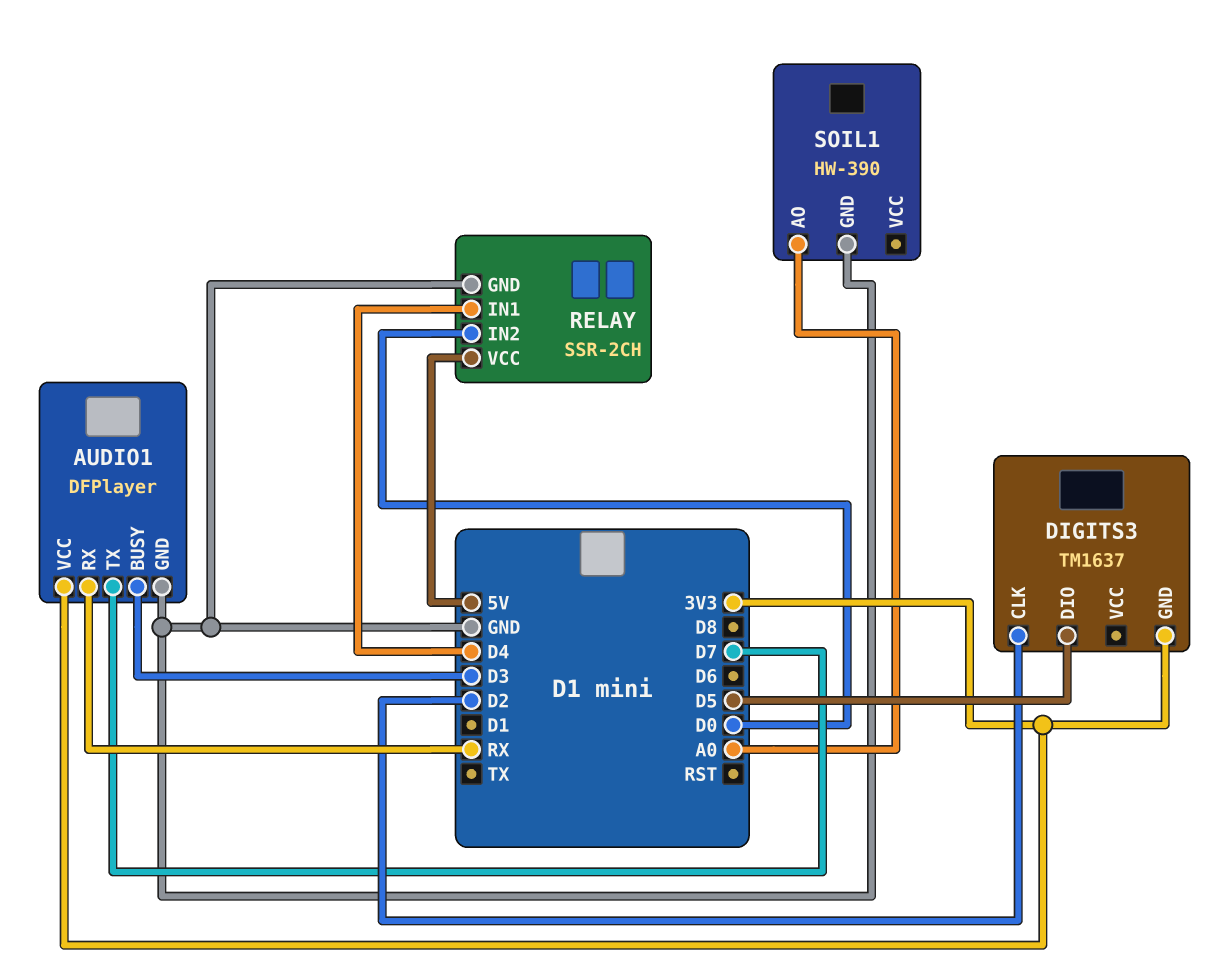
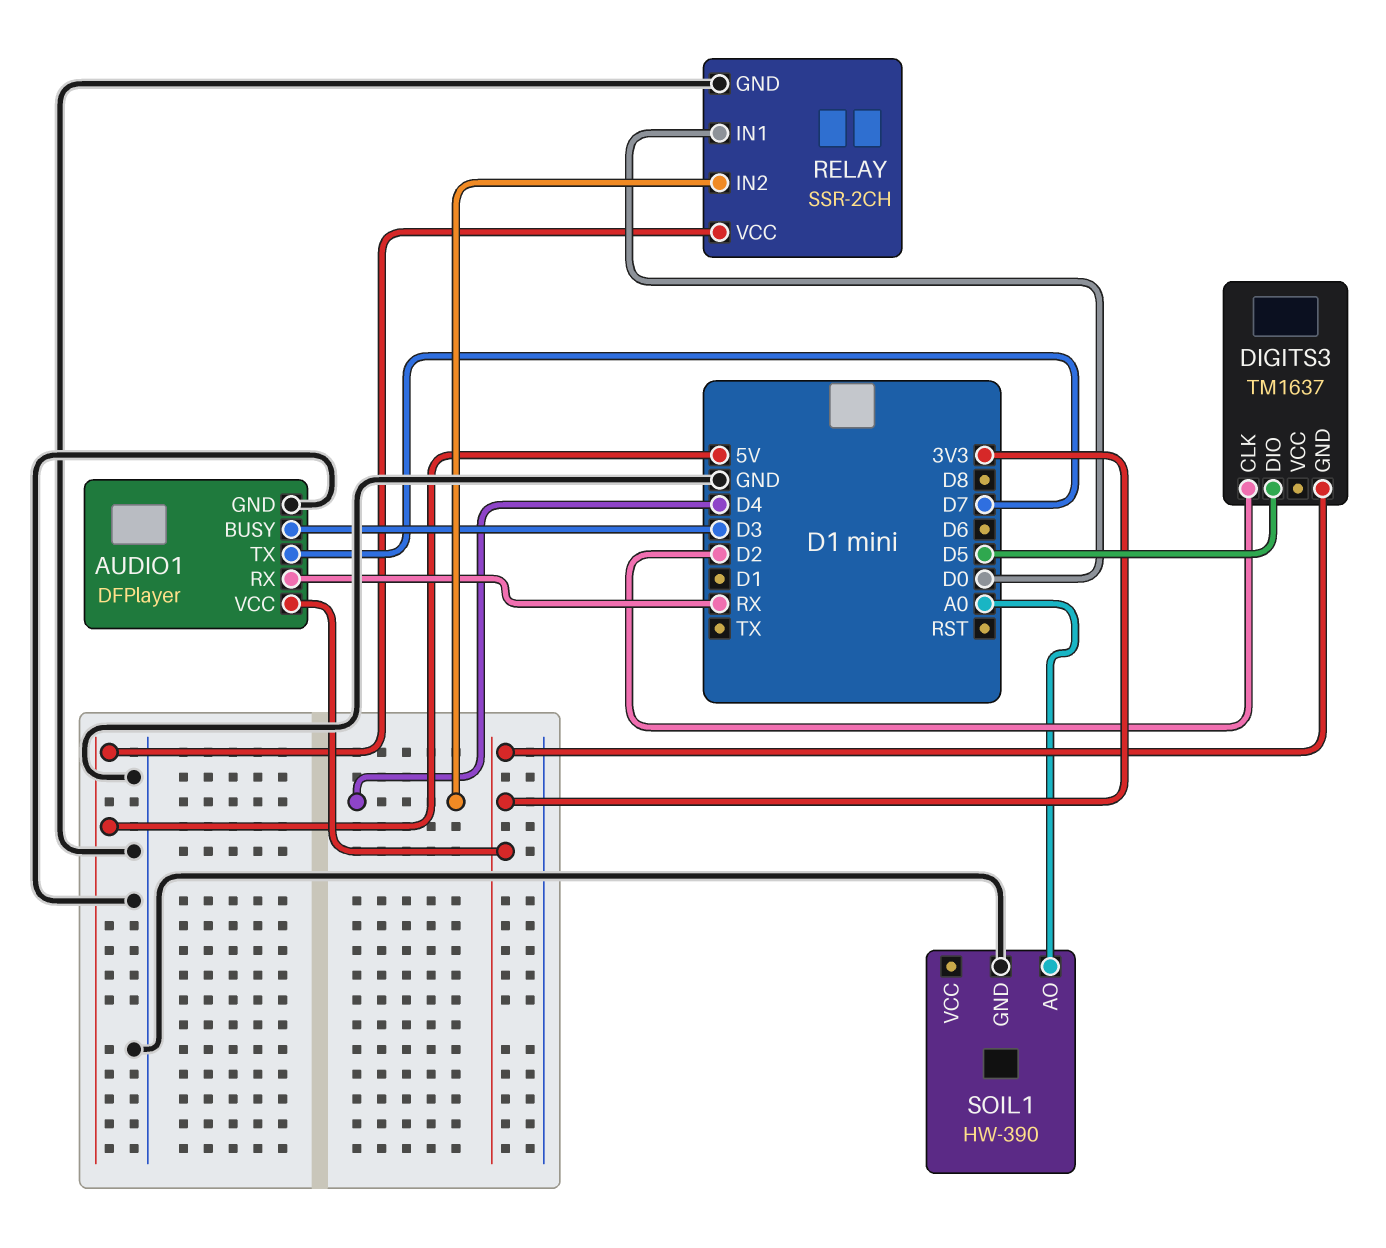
RELAY pin IN1: D4 -> D0
RELAY pin IN2: D0 -> D4

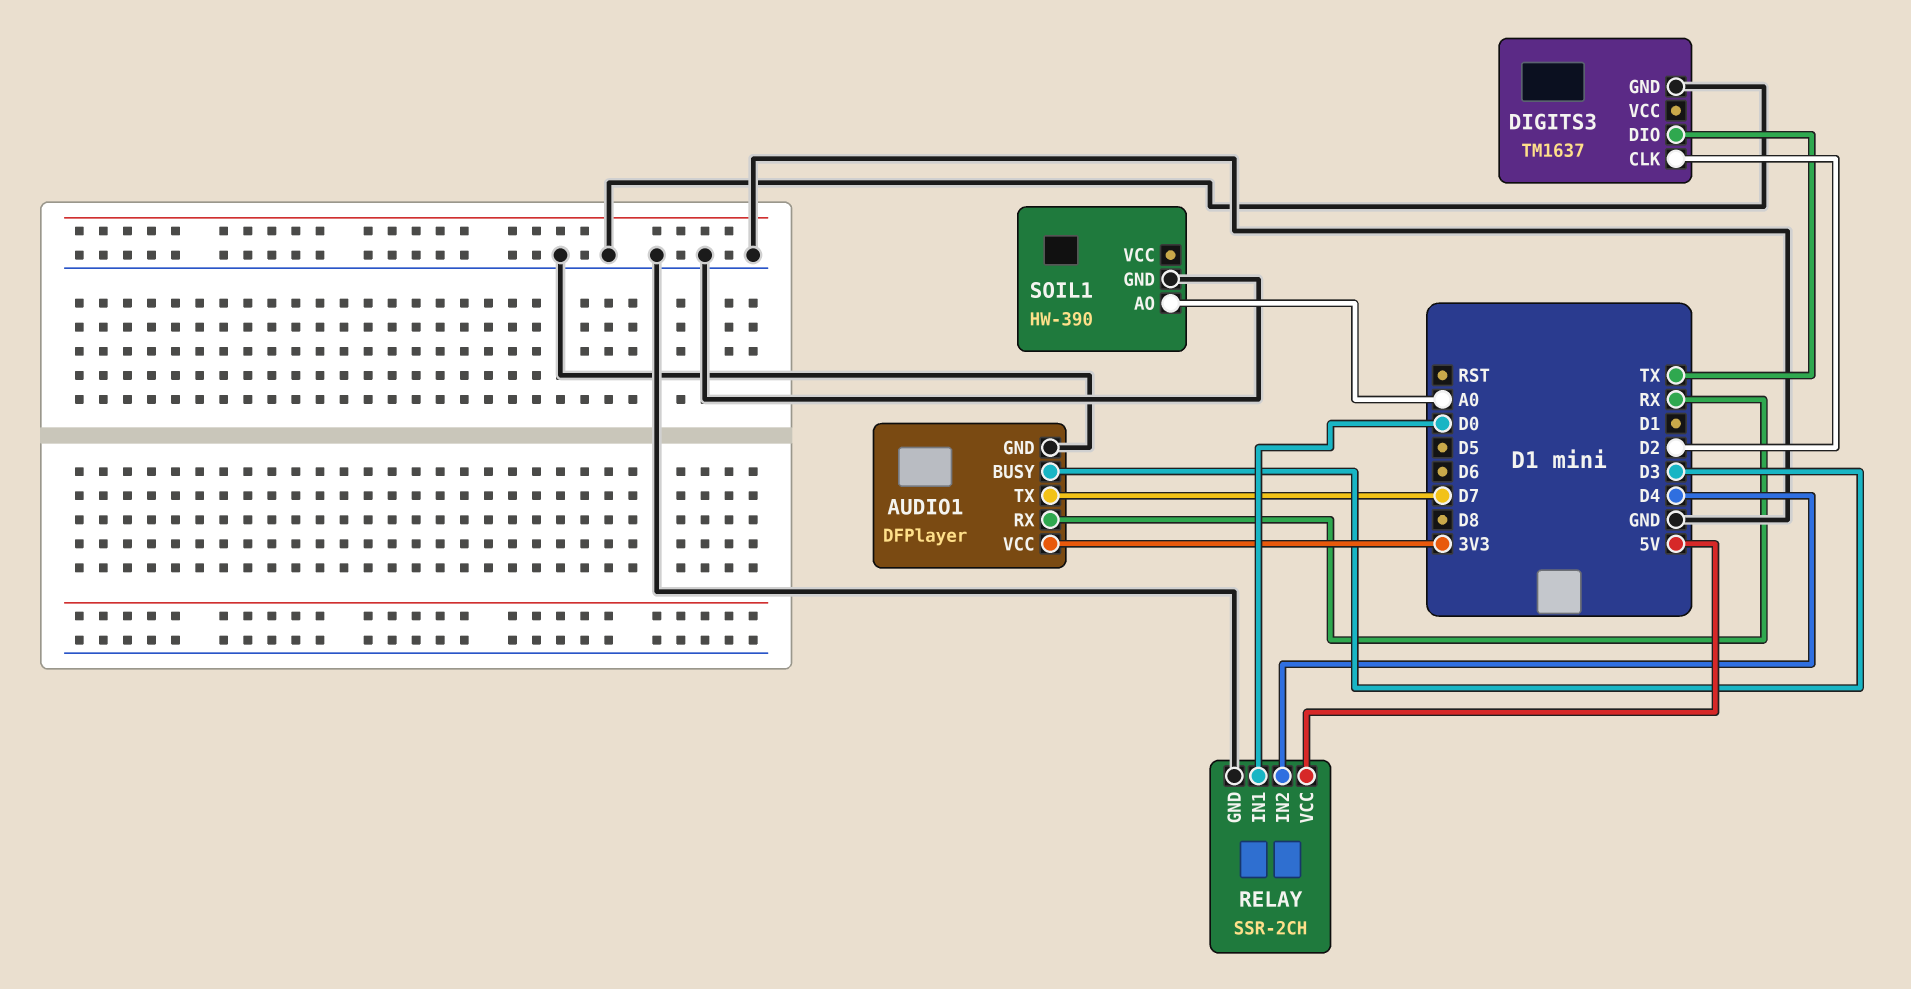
DIGITS3 pin DIO: D5 -> TX
DIGITS3 pin GND: 3V3 -> GND

